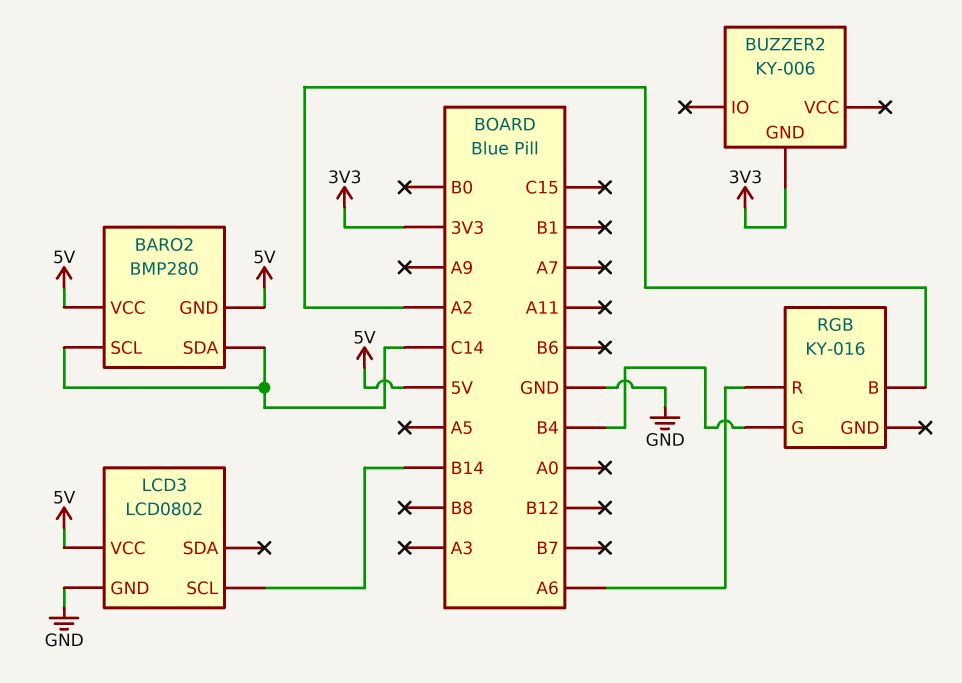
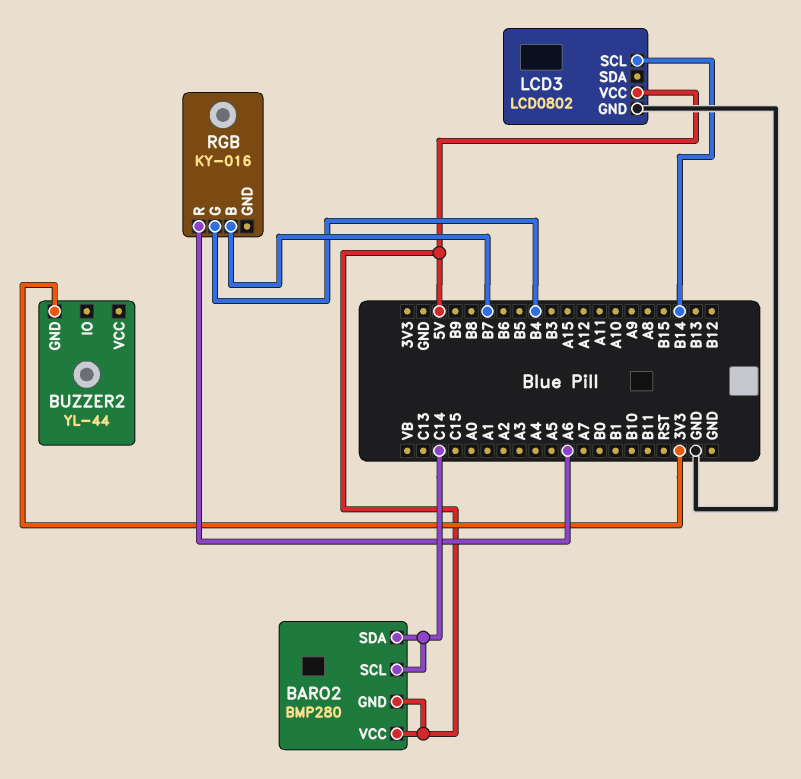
BUZZER2: KY-006 -> YL-44
RGB pin B: A2 -> B7

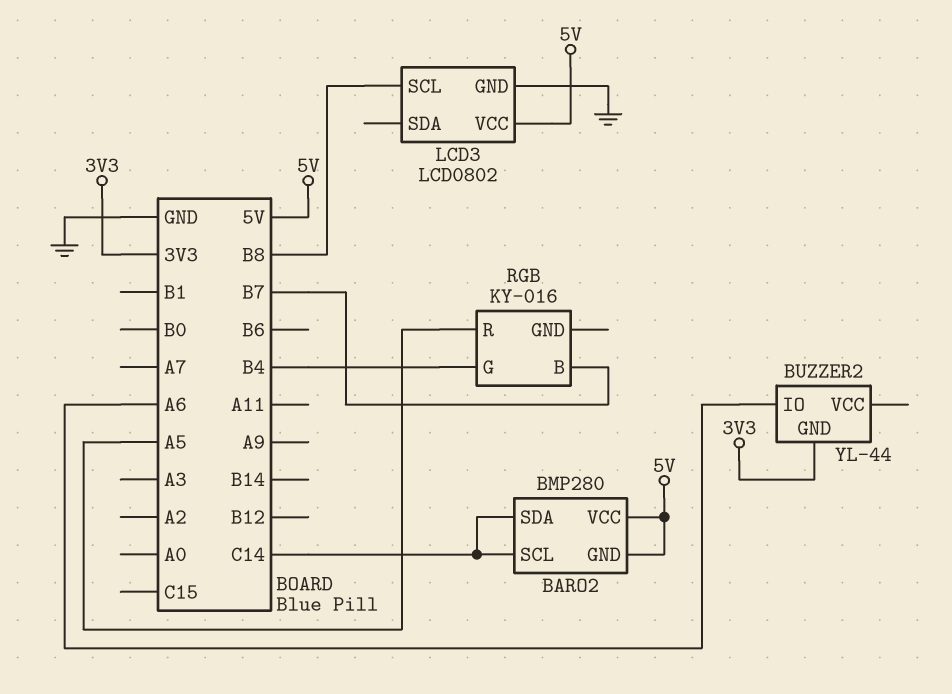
BUZZER2 pin IO: none -> A6
LCD3 pin SCL: B14 -> B8
RGB pin R: A6 -> A5

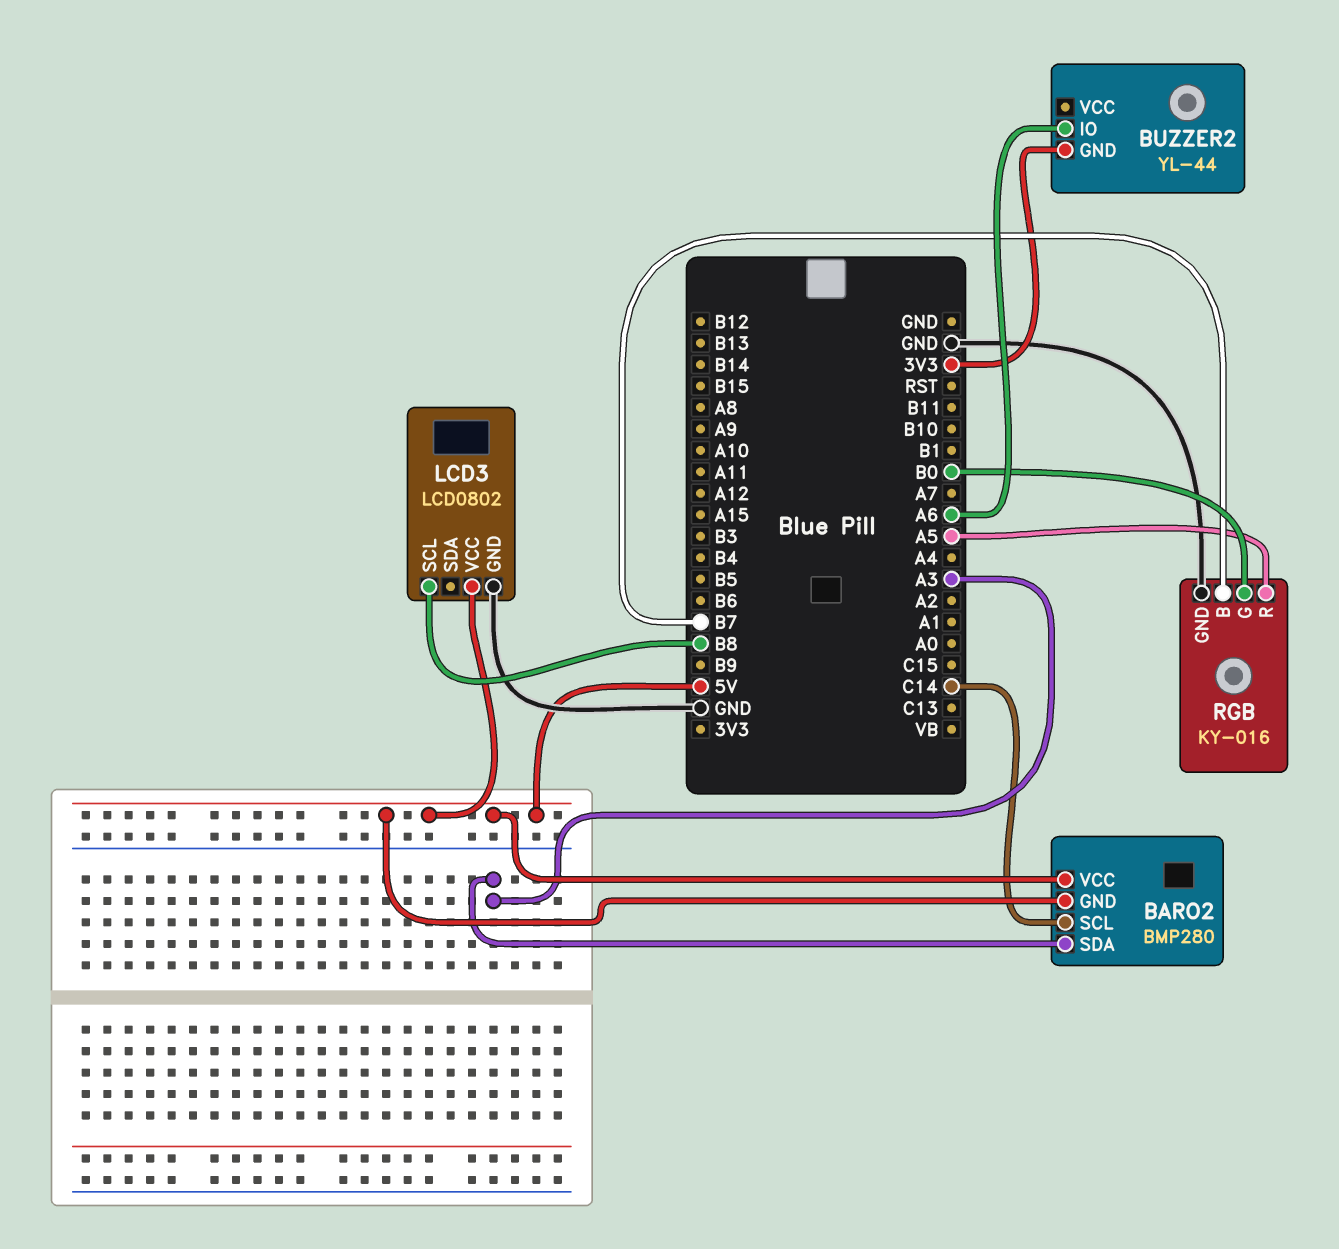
BARO2 pin SDA: C14 -> A3
RGB pin G: B4 -> B0
RGB pin GND: none -> GND

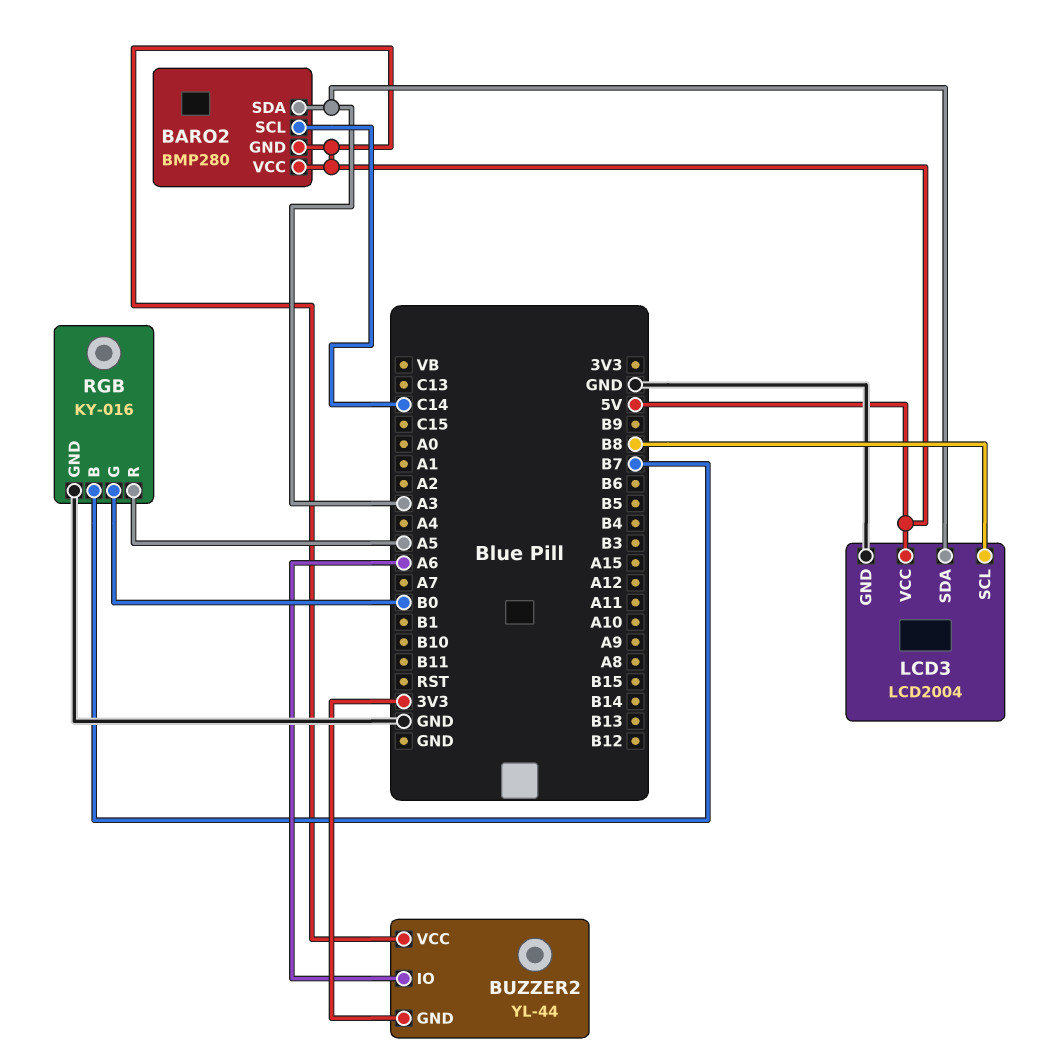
BUZZER2 pin VCC: none -> 5V
LCD3: LCD0802 -> LCD2004
LCD3 pin SDA: none -> A3

